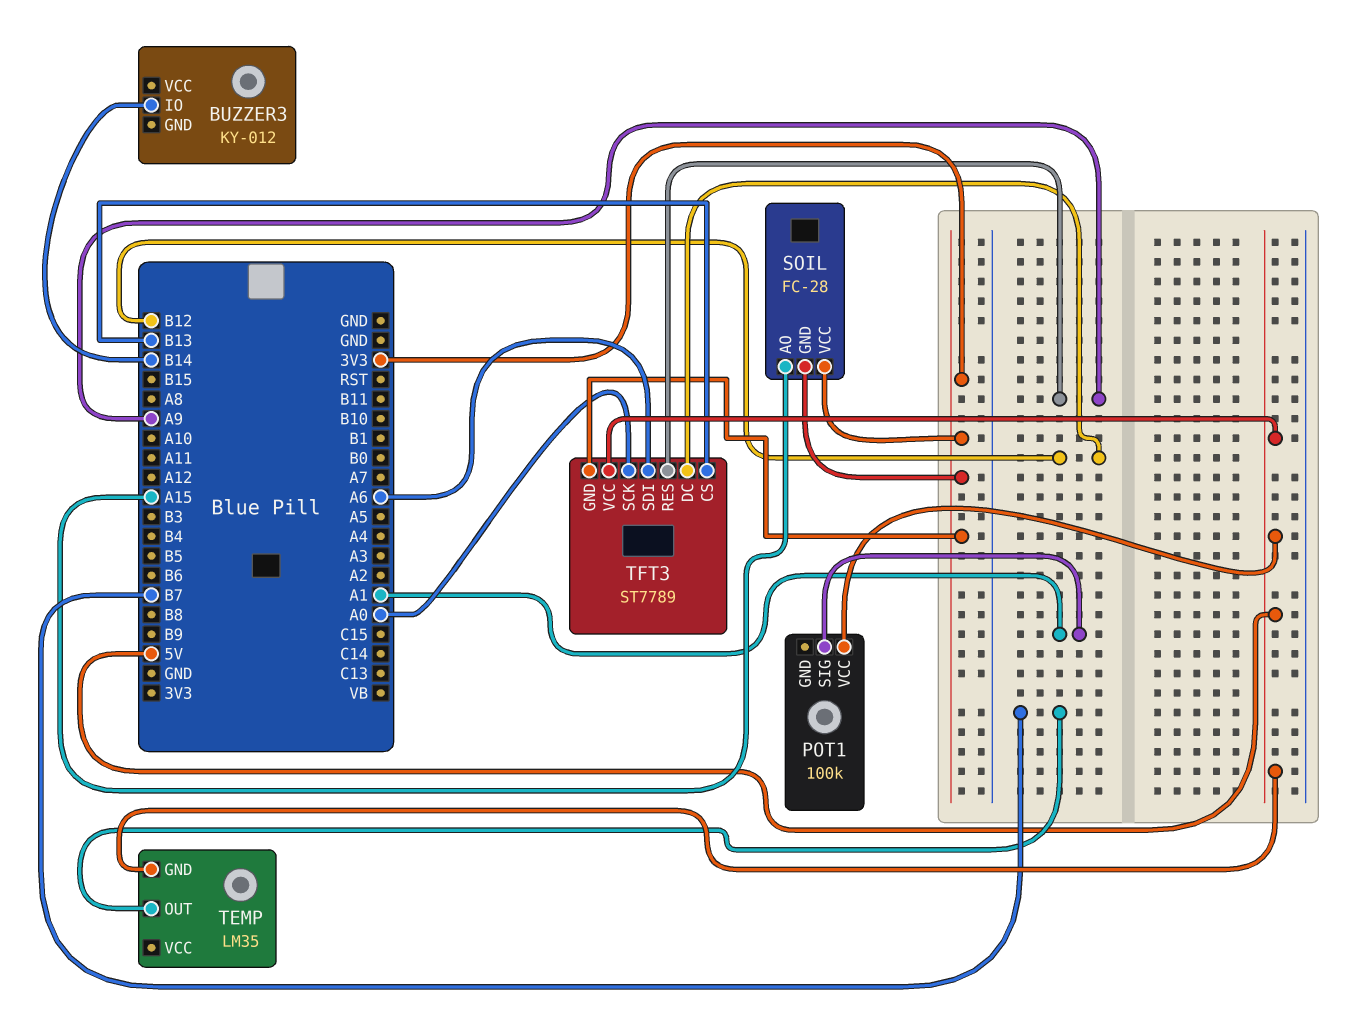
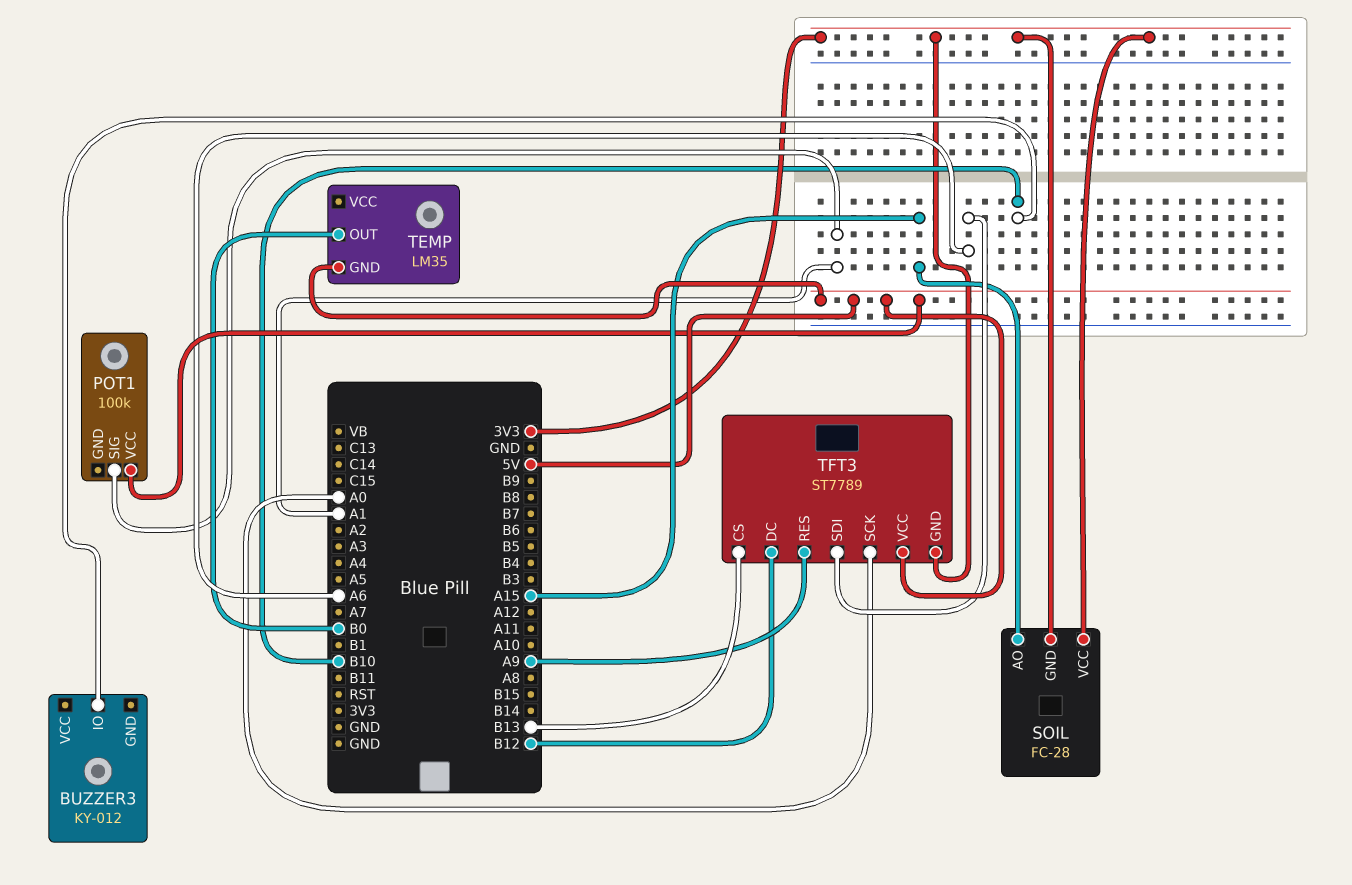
BUZZER3 pin IO: B14 -> B10
TEMP pin OUT: B7 -> B0

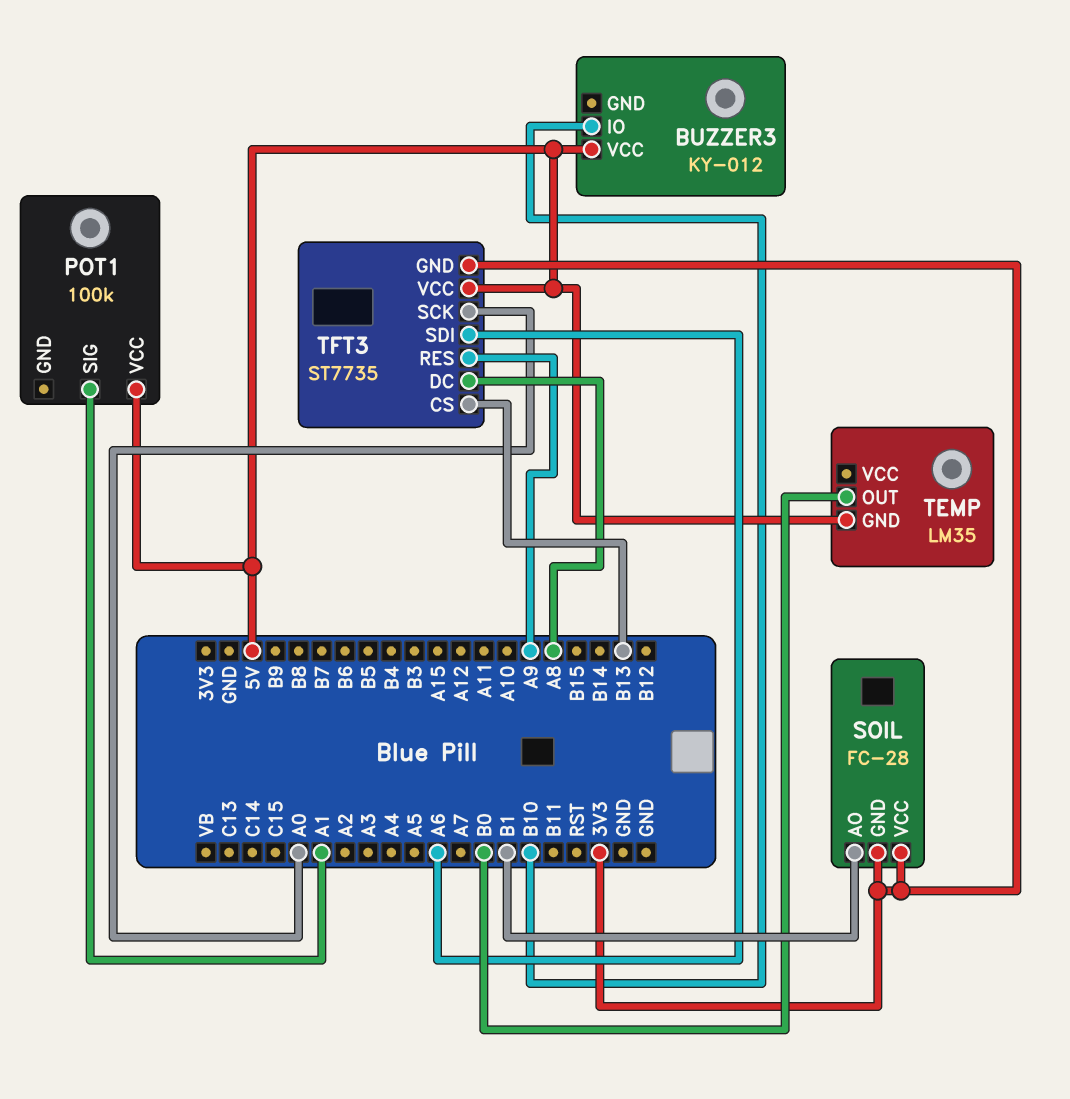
BUZZER3 pin VCC: none -> 5V
SOIL pin AO: A15 -> B1
TFT3: ST7789 -> ST7735
TFT3 pin DC: B12 -> A8

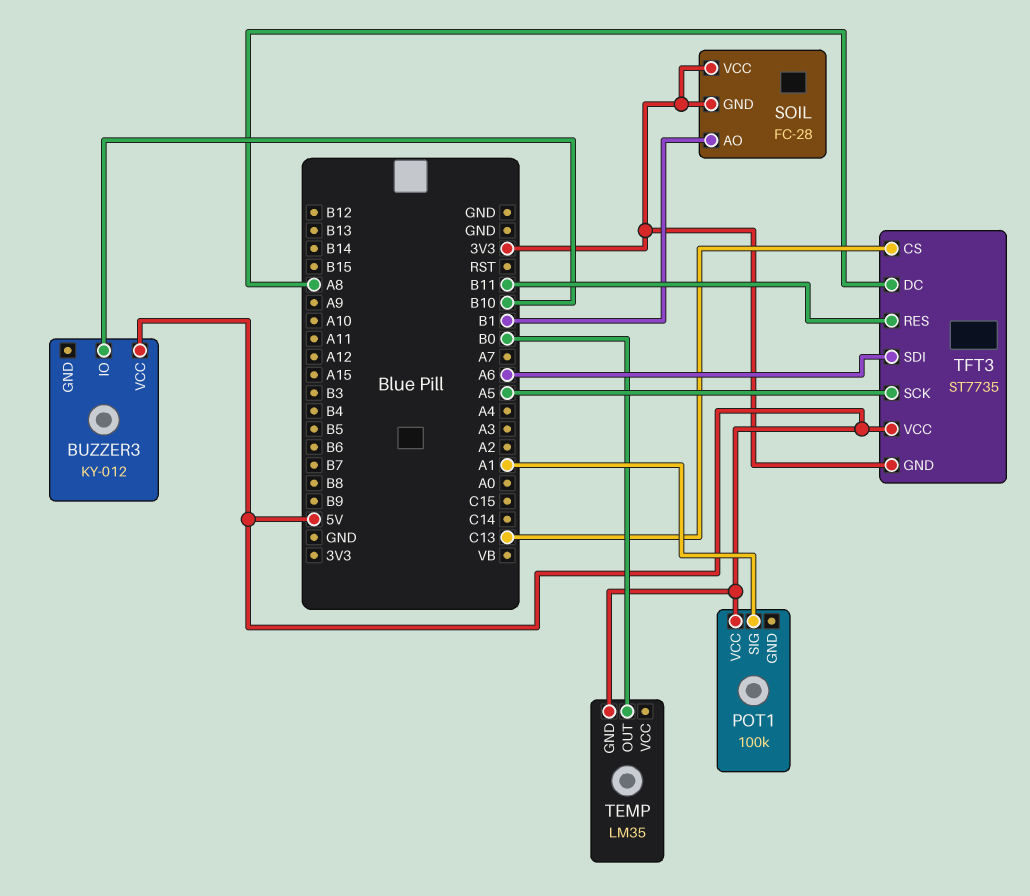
TFT3 pin CS: B13 -> C13
TFT3 pin RES: A9 -> B11
TFT3 pin SCK: A0 -> A5

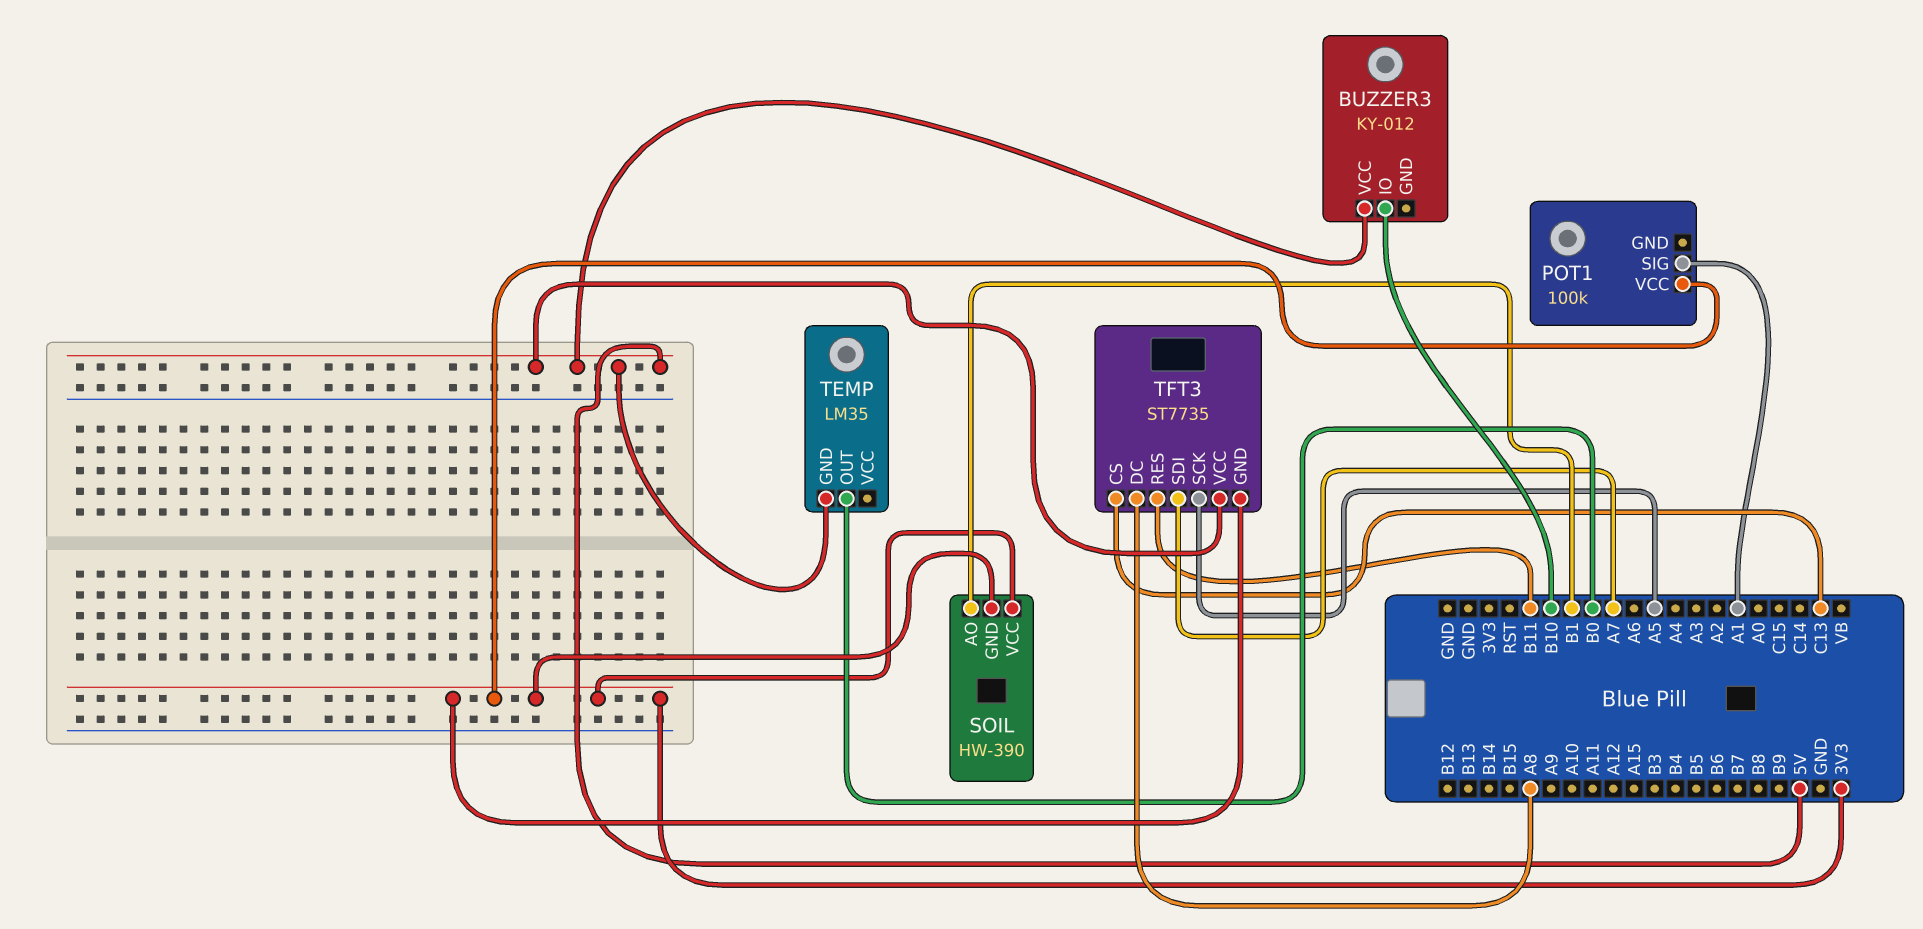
POT1 pin VCC: 5V -> 3V3
SOIL: FC-28 -> HW-390
TFT3 pin SDI: A6 -> A7

